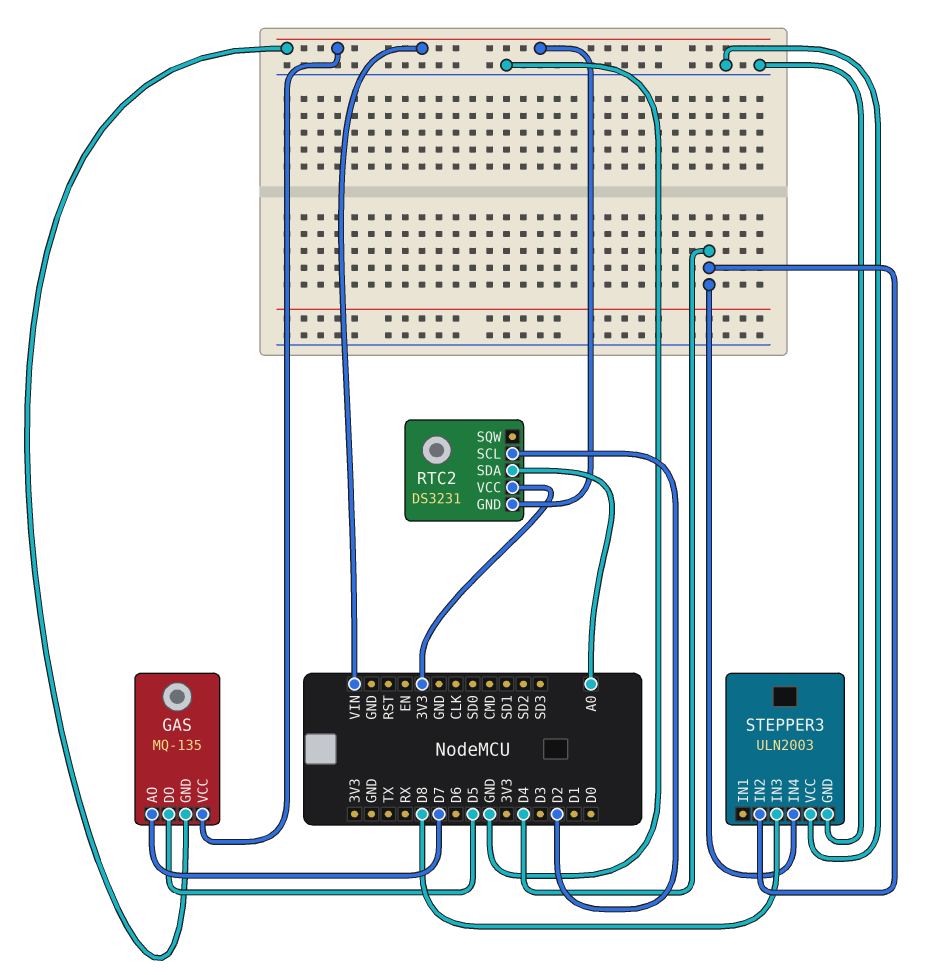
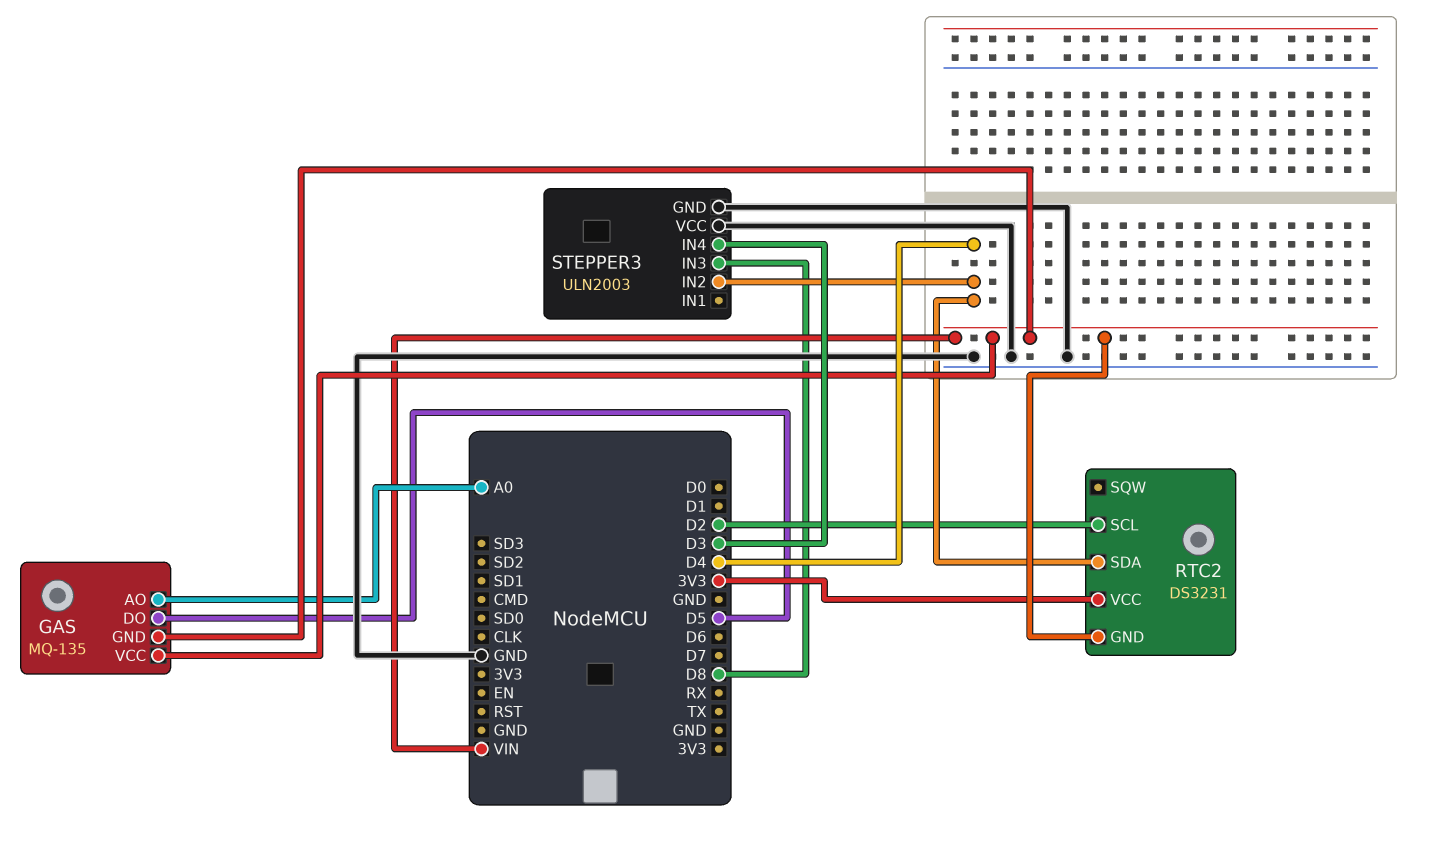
GAS pin AO: D7 -> A0
RTC2 pin SDA: A0 -> D4
STEPPER3 pin IN4: D4 -> D3

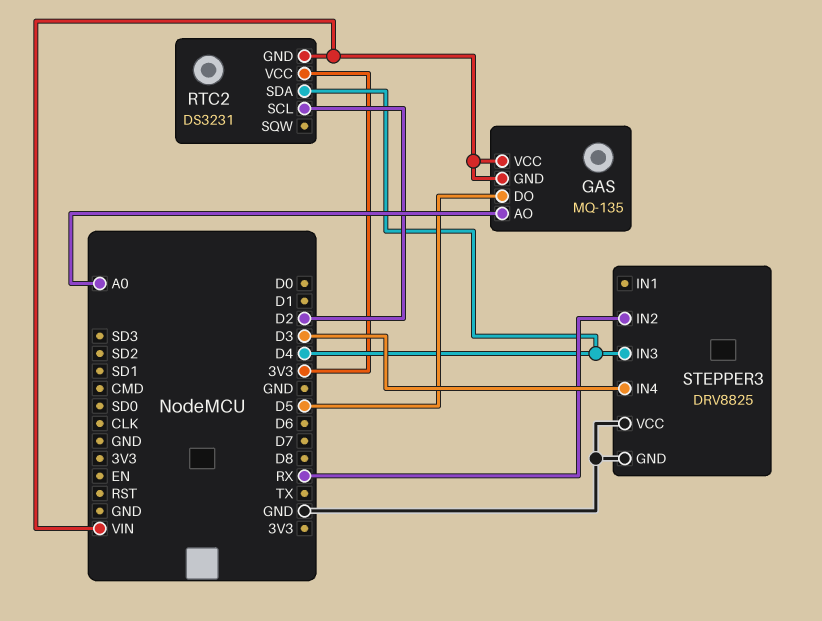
STEPPER3: ULN2003 -> DRV8825
STEPPER3 pin IN2: D4 -> RX
STEPPER3 pin IN3: D8 -> D4

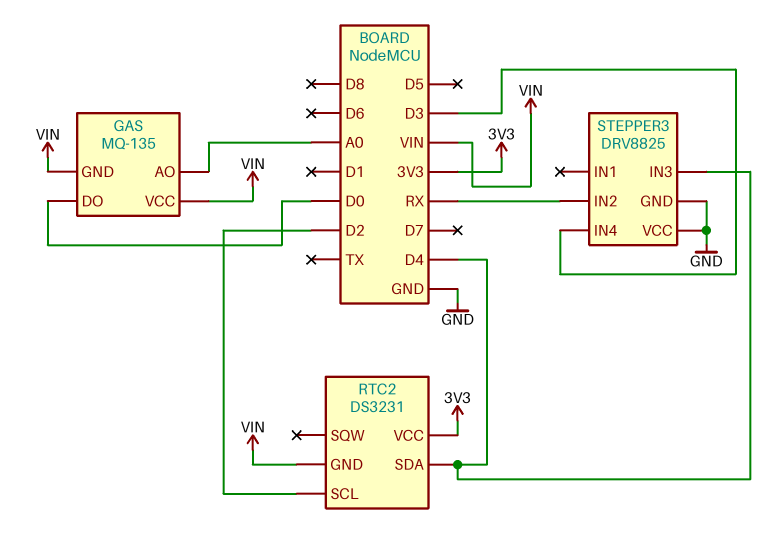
GAS pin DO: D5 -> D0

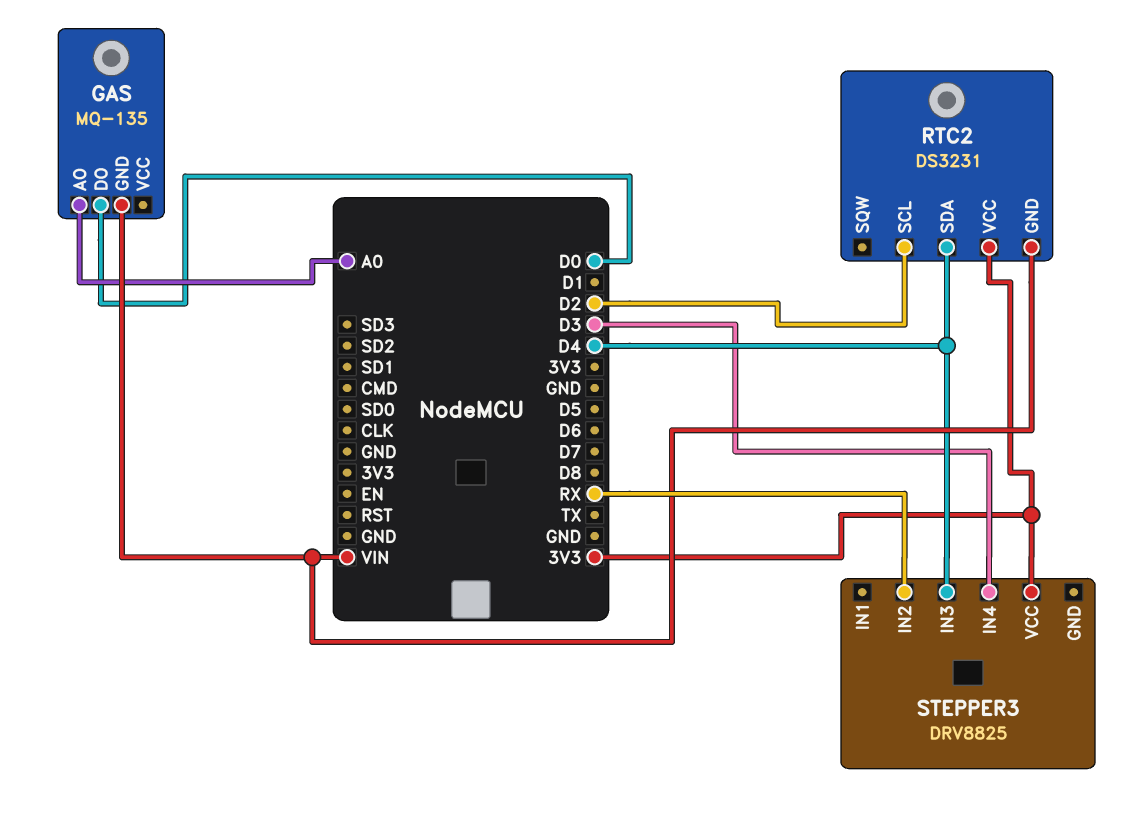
GAS pin VCC: VIN -> none
STEPPER3 pin GND: GND -> none
STEPPER3 pin VCC: GND -> 3V3

